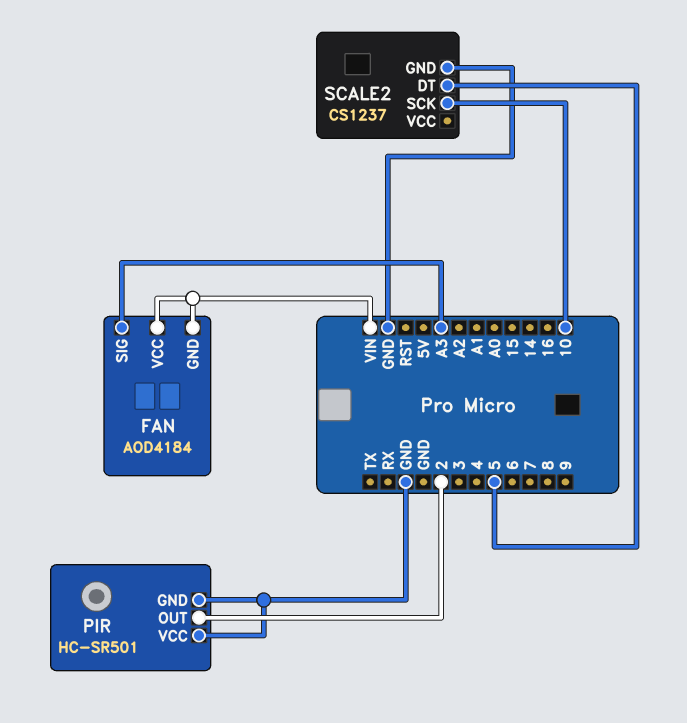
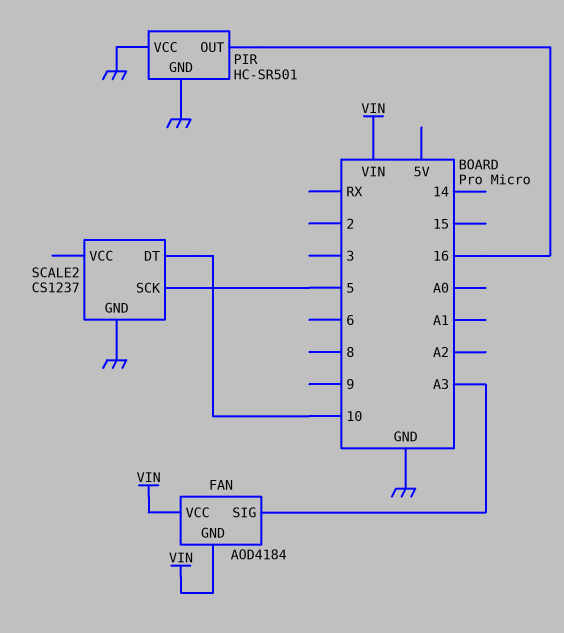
PIR pin OUT: 2 -> 16
SCALE2 pin DT: 5 -> 10
SCALE2 pin SCK: 10 -> 5

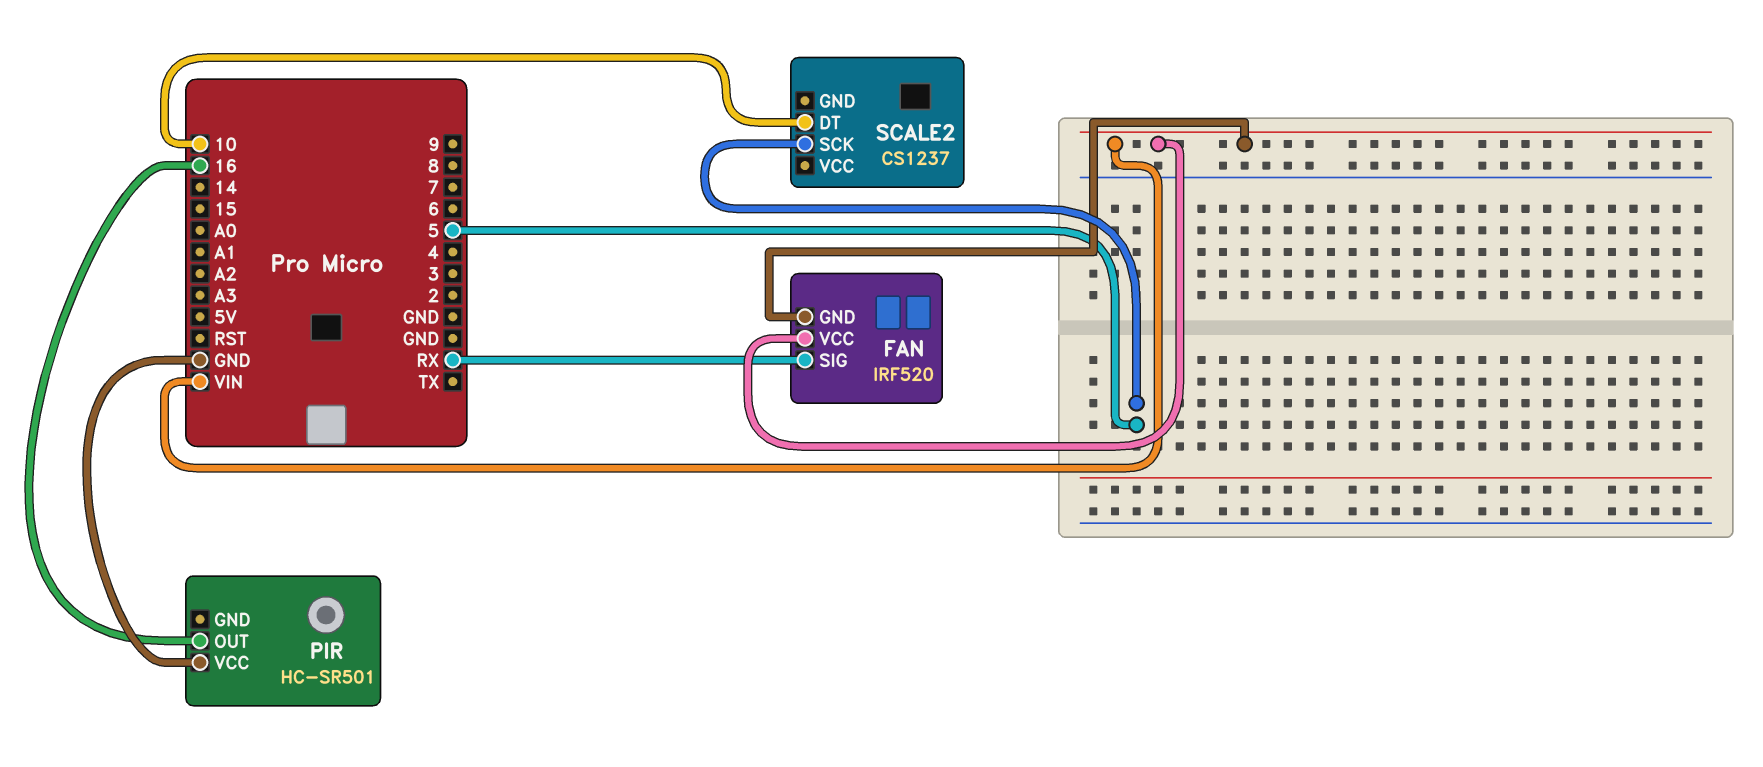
FAN: AOD4184 -> IRF520
FAN pin SIG: A3 -> RX
PIR pin GND: GND -> none
SCALE2 pin GND: GND -> none

